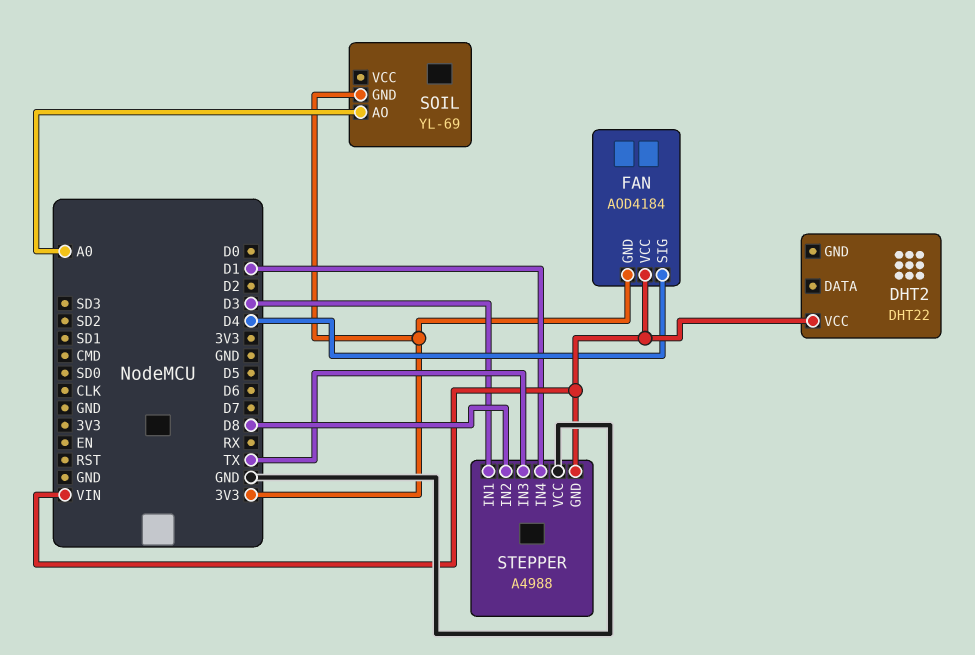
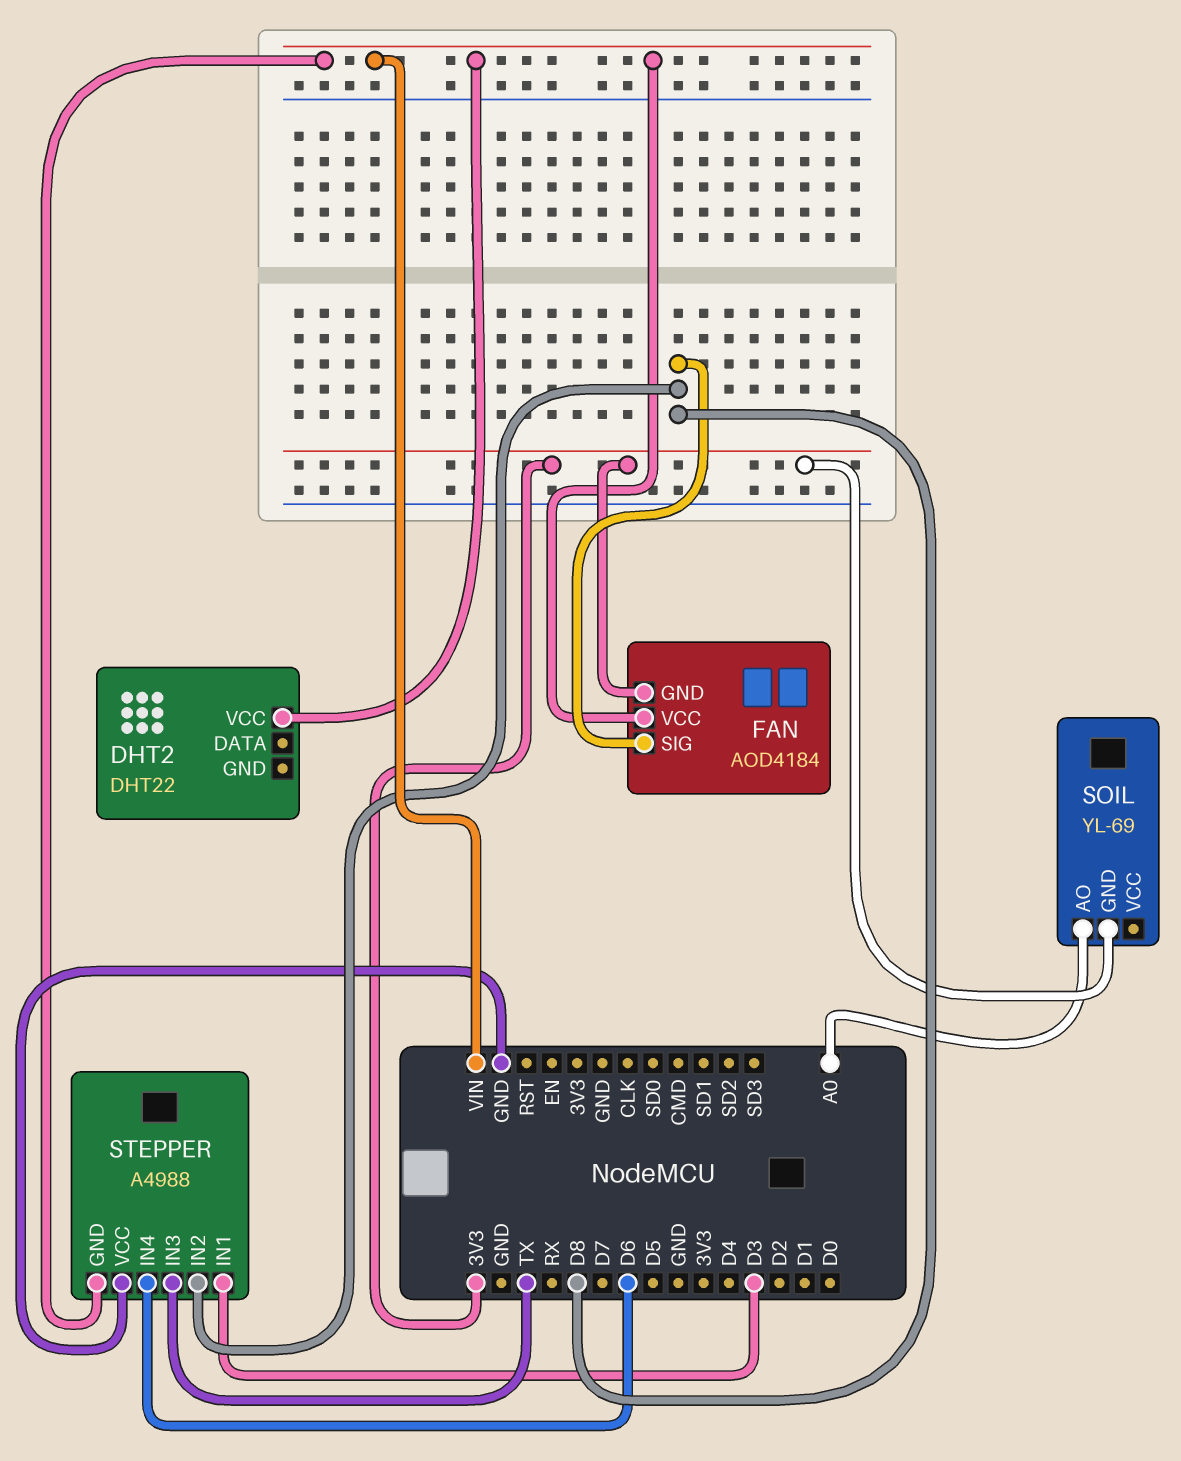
FAN pin SIG: D4 -> D8
STEPPER pin IN4: D1 -> D6

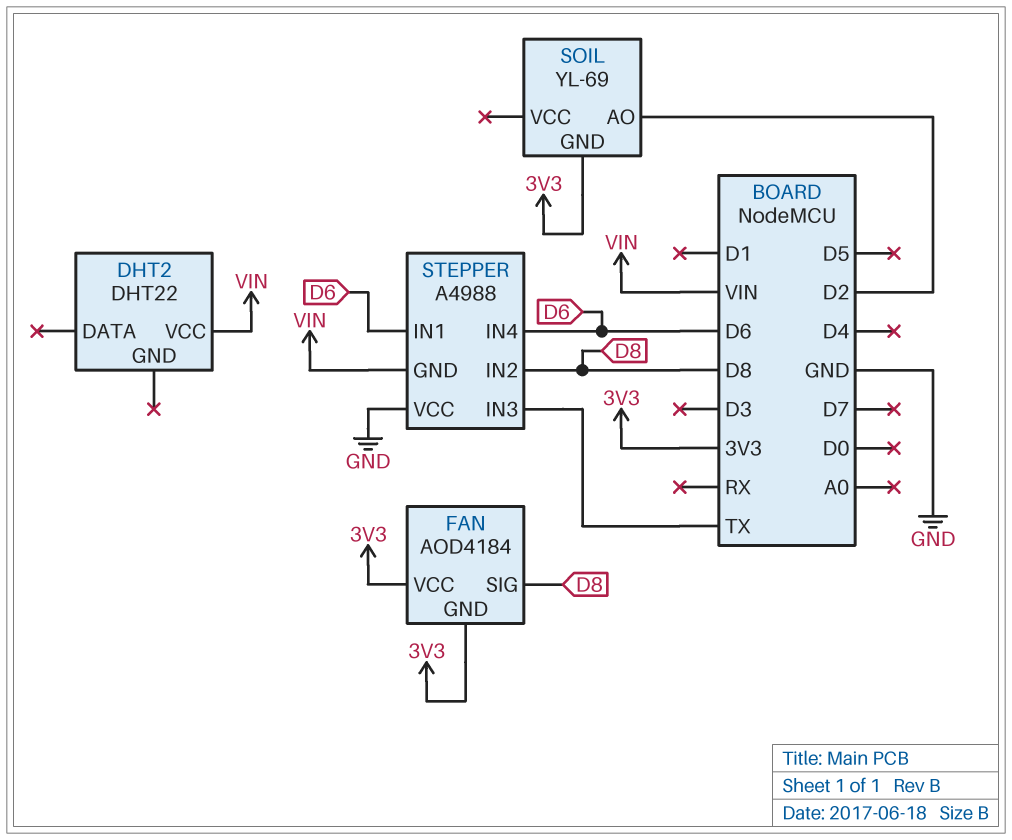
FAN pin VCC: VIN -> 3V3
SOIL pin AO: A0 -> D2
STEPPER pin IN1: D3 -> D6

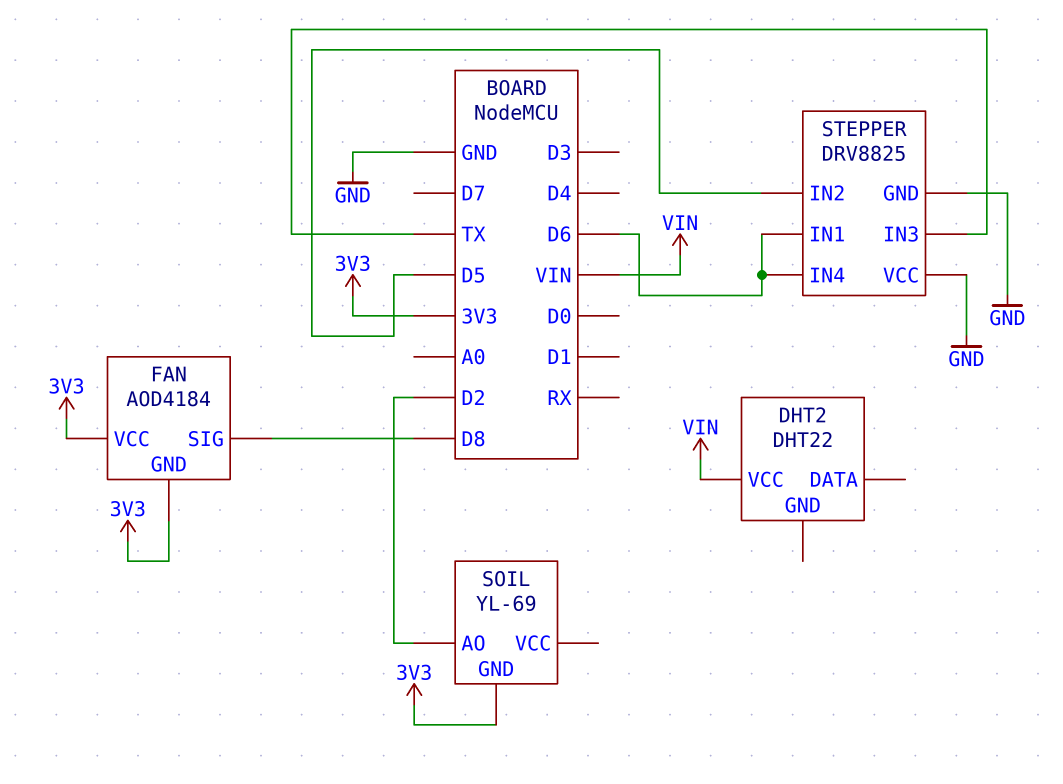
STEPPER: A4988 -> DRV8825
STEPPER pin GND: VIN -> GND
STEPPER pin IN2: D8 -> D5

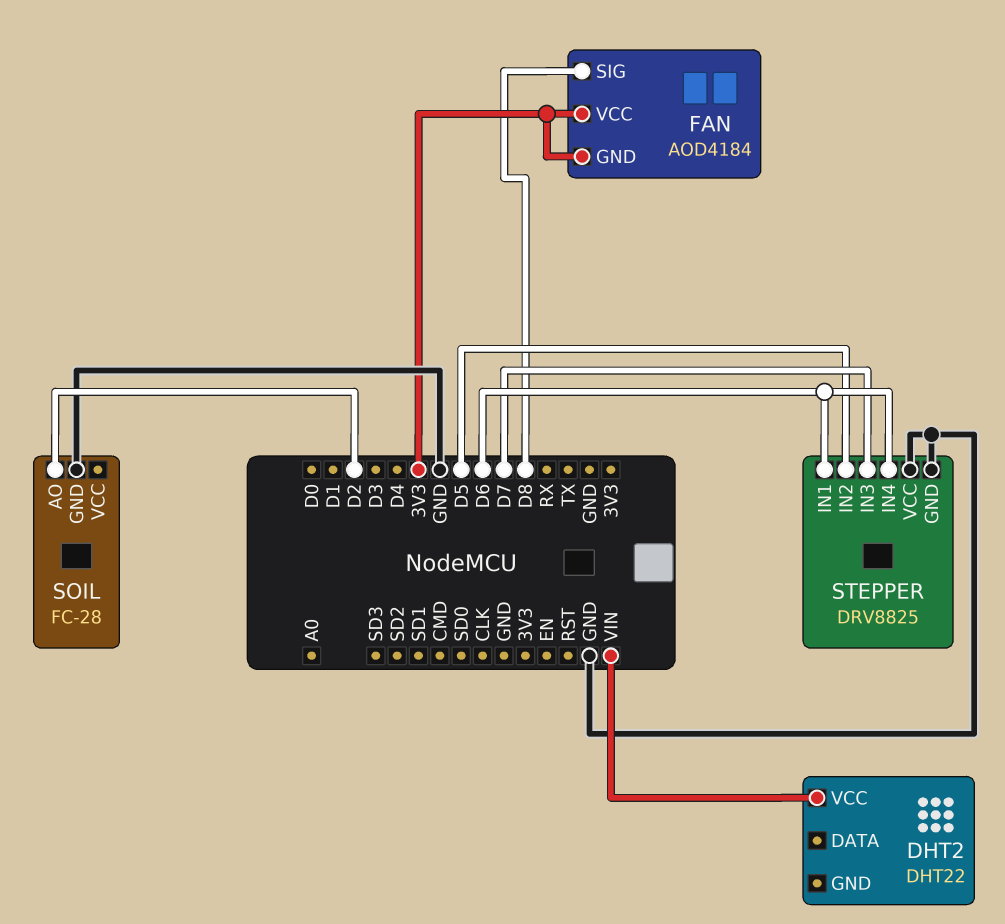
SOIL: YL-69 -> FC-28
SOIL pin GND: 3V3 -> GND
STEPPER pin IN3: TX -> D7

